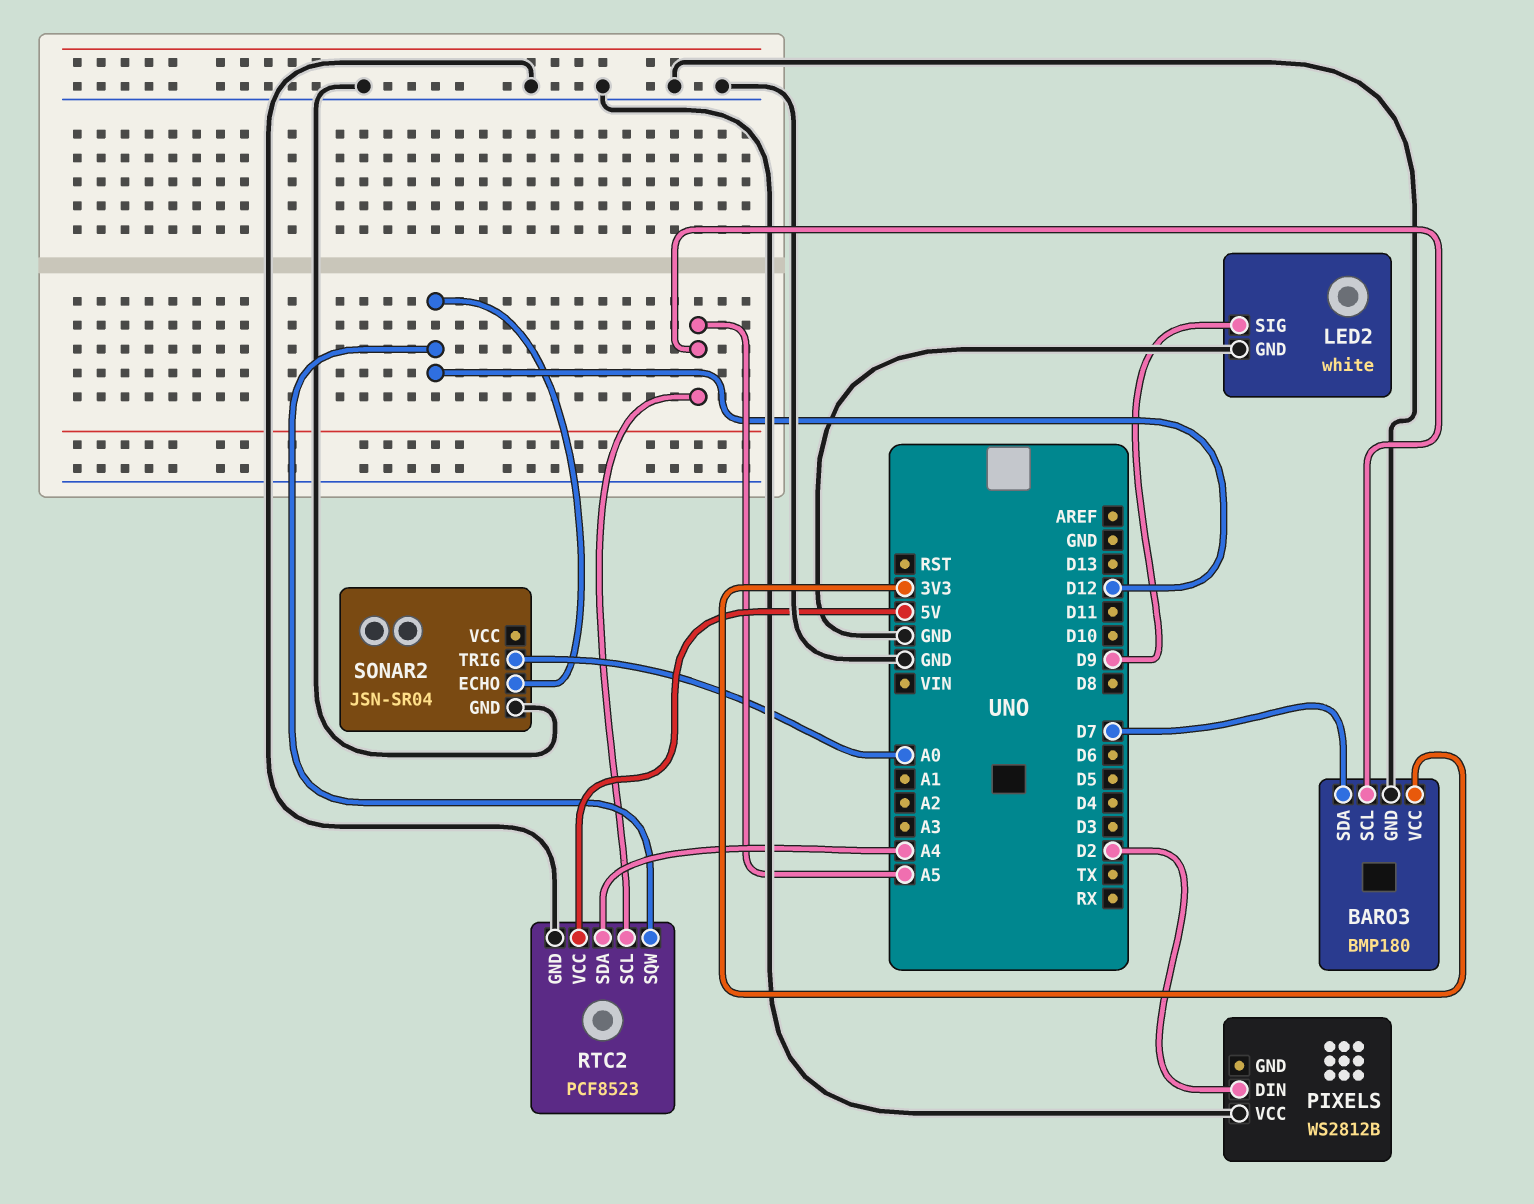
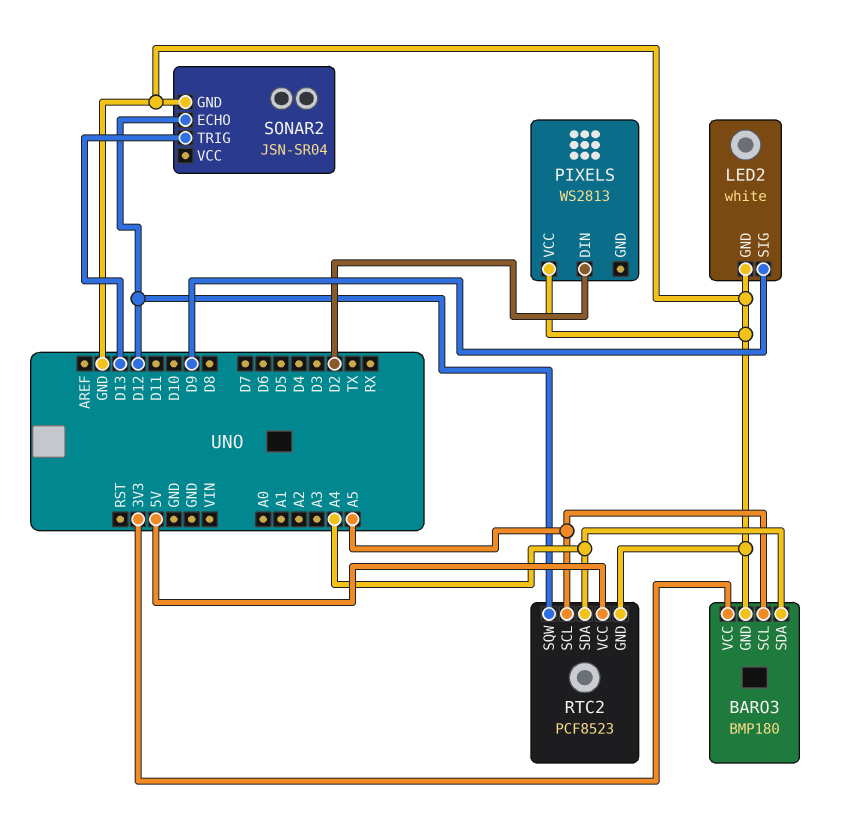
BARO3 pin SDA: D7 -> A4
PIXELS: WS2812B -> WS2813
SONAR2 pin TRIG: A0 -> D13

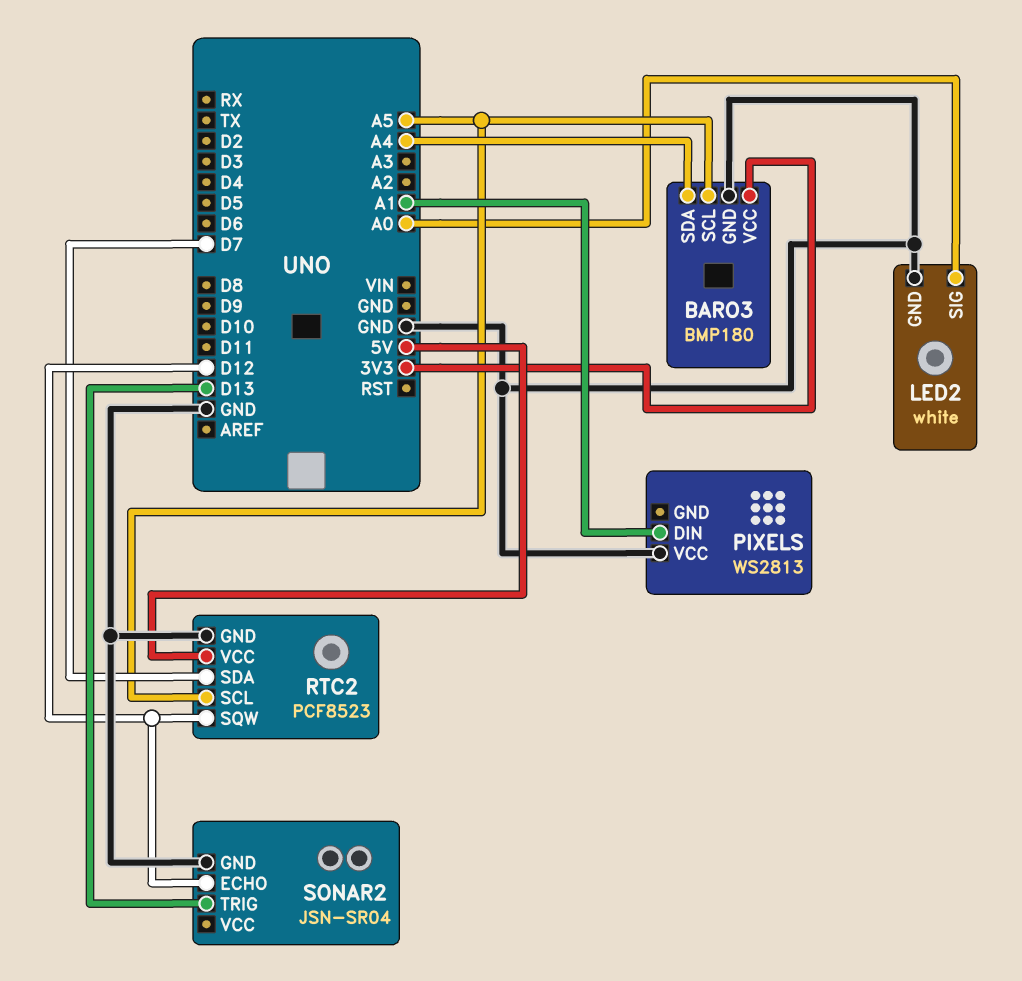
LED2 pin SIG: D9 -> A0
PIXELS pin DIN: D2 -> A1
RTC2 pin SDA: A4 -> D7

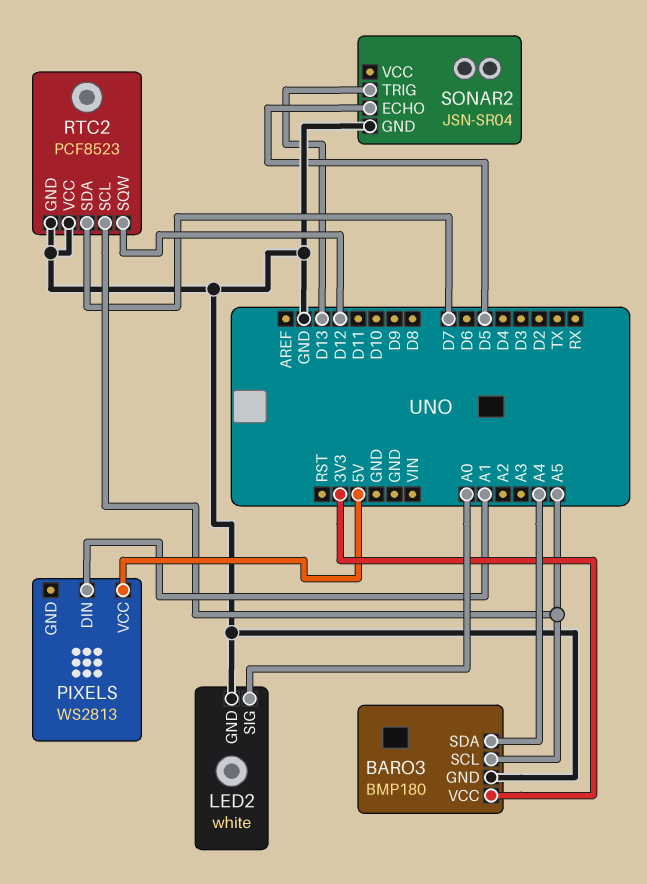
PIXELS pin VCC: GND -> 5V
RTC2 pin VCC: 5V -> GND
SONAR2 pin ECHO: D12 -> D5

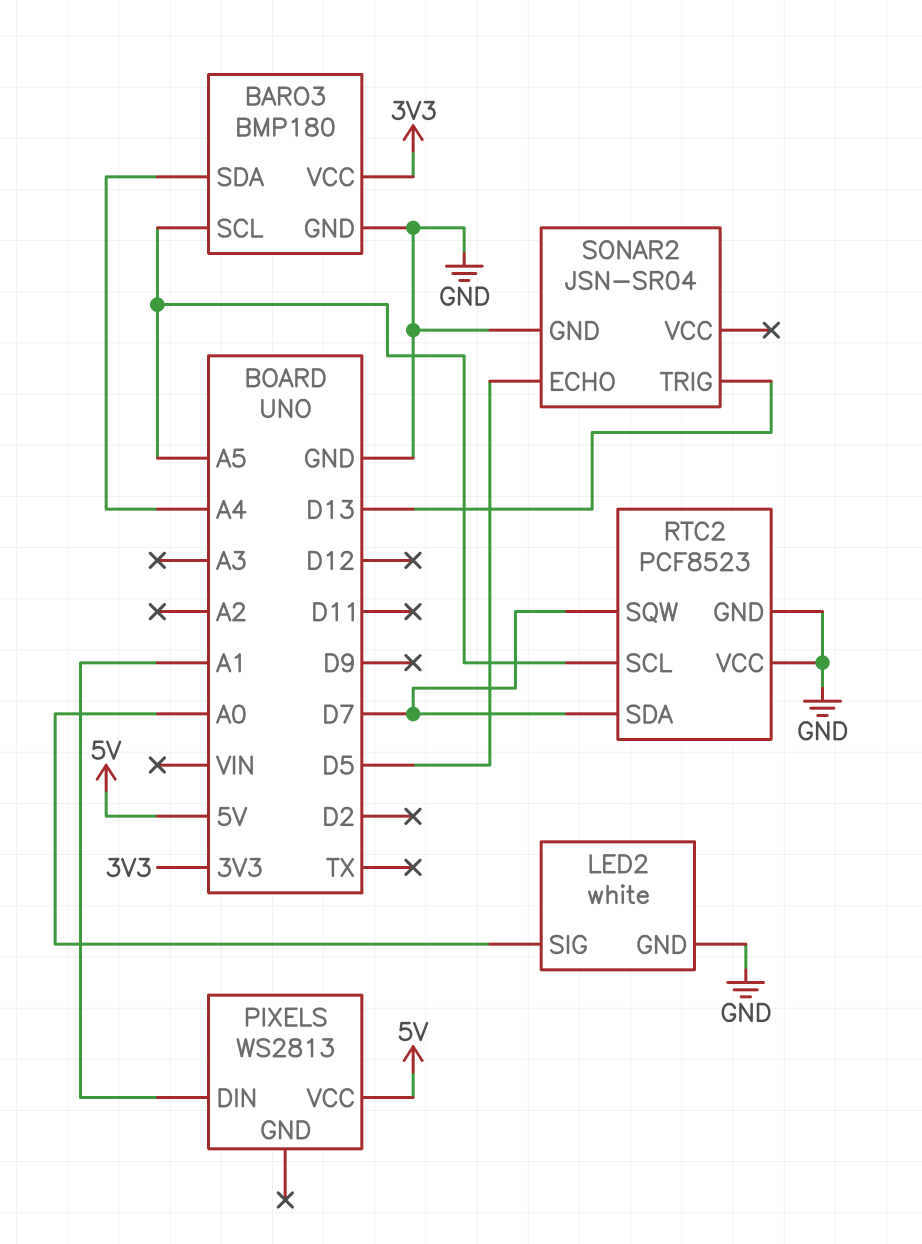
RTC2 pin SQW: D12 -> D7

